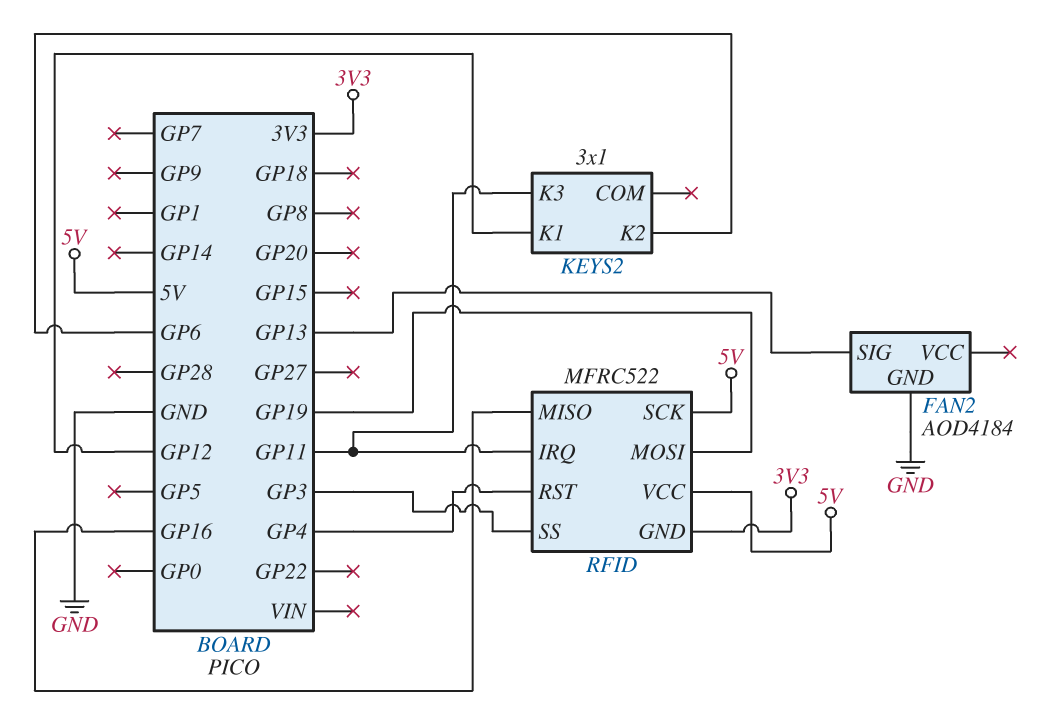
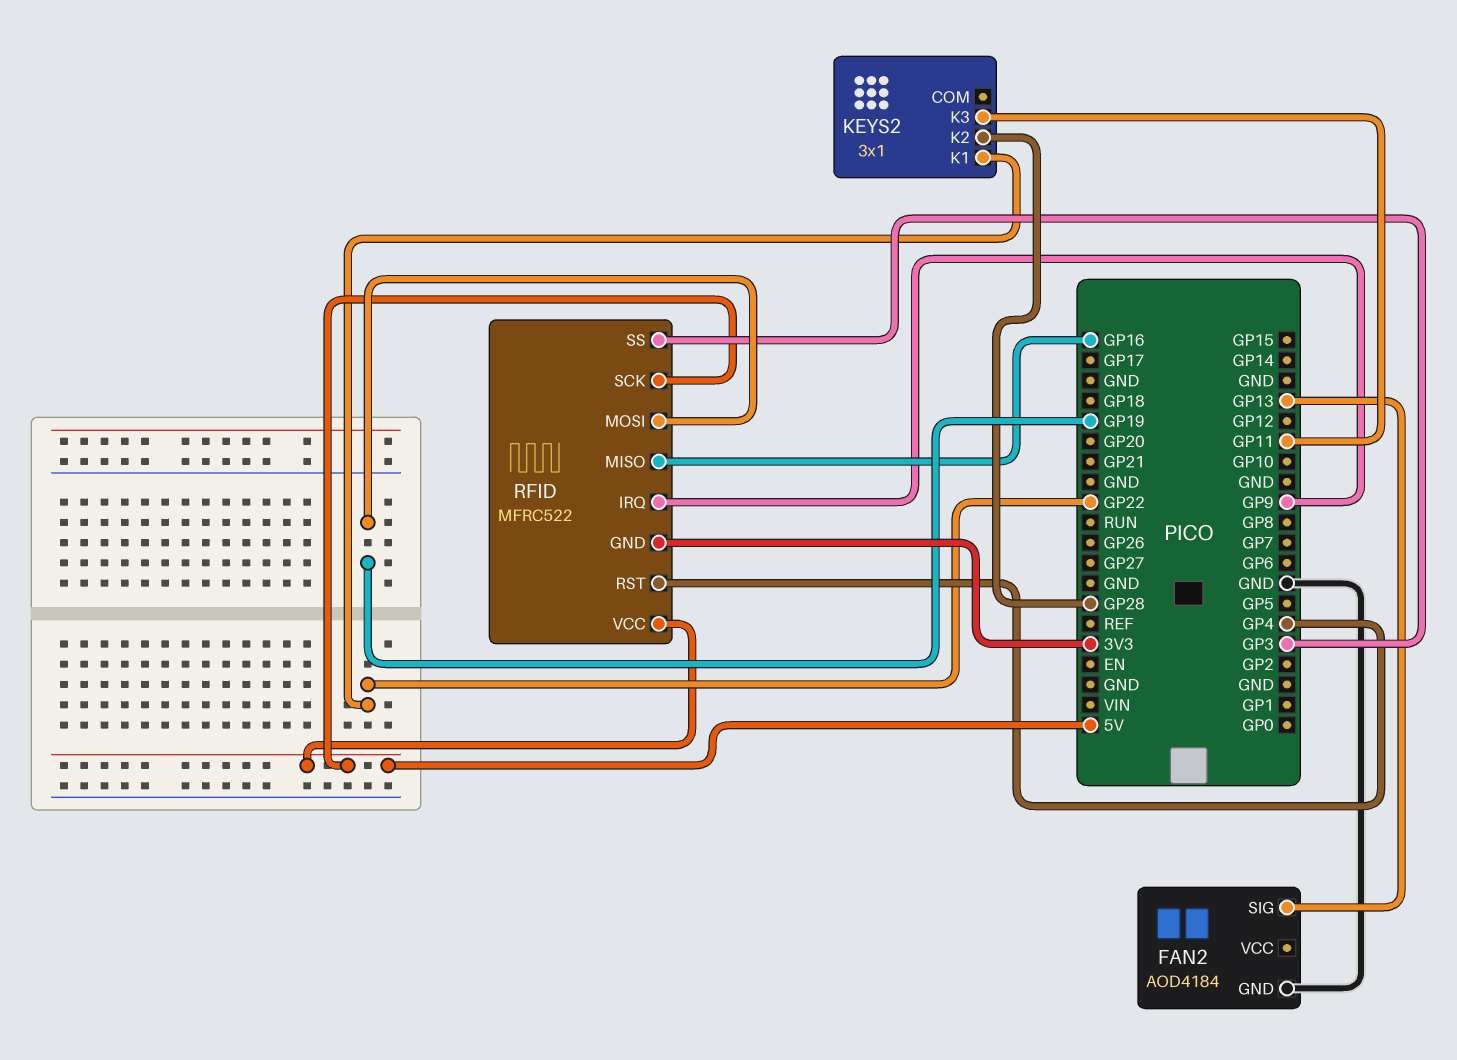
KEYS2 pin K1: GP12 -> GP22
KEYS2 pin K2: GP6 -> GP28
RFID pin IRQ: GP11 -> GP9

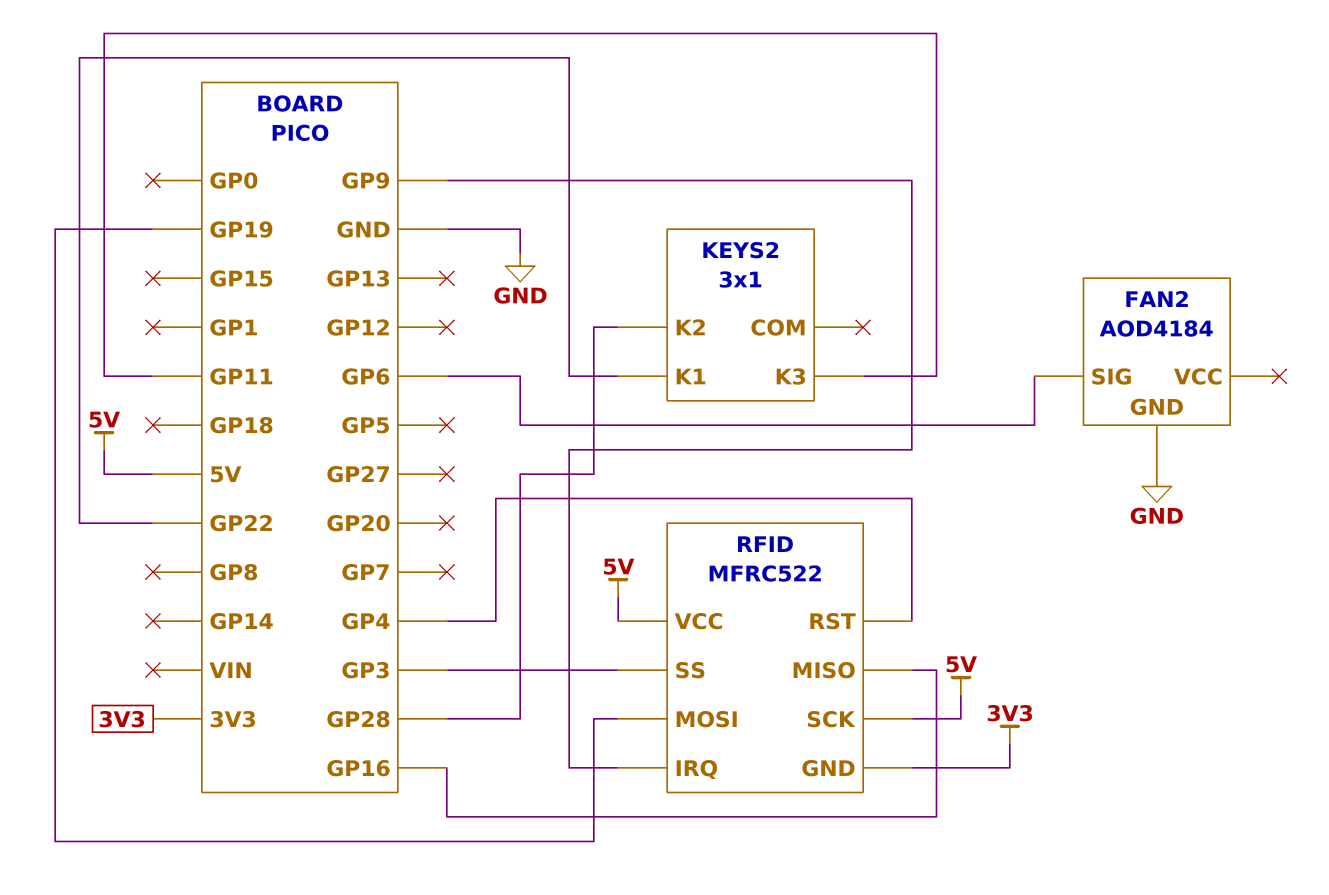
FAN2 pin SIG: GP13 -> GP6

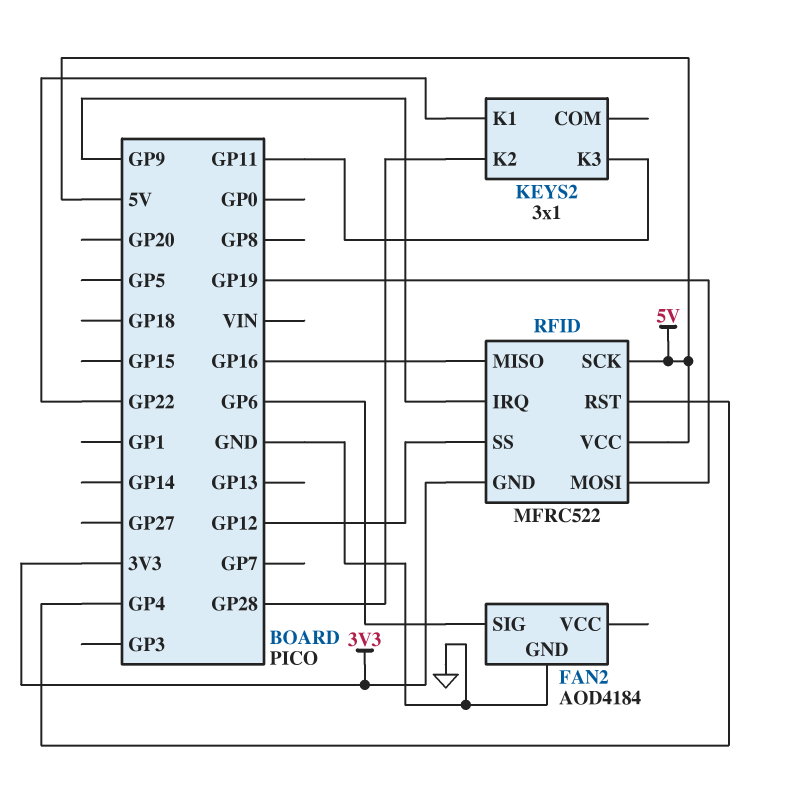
RFID pin SS: GP3 -> GP12

